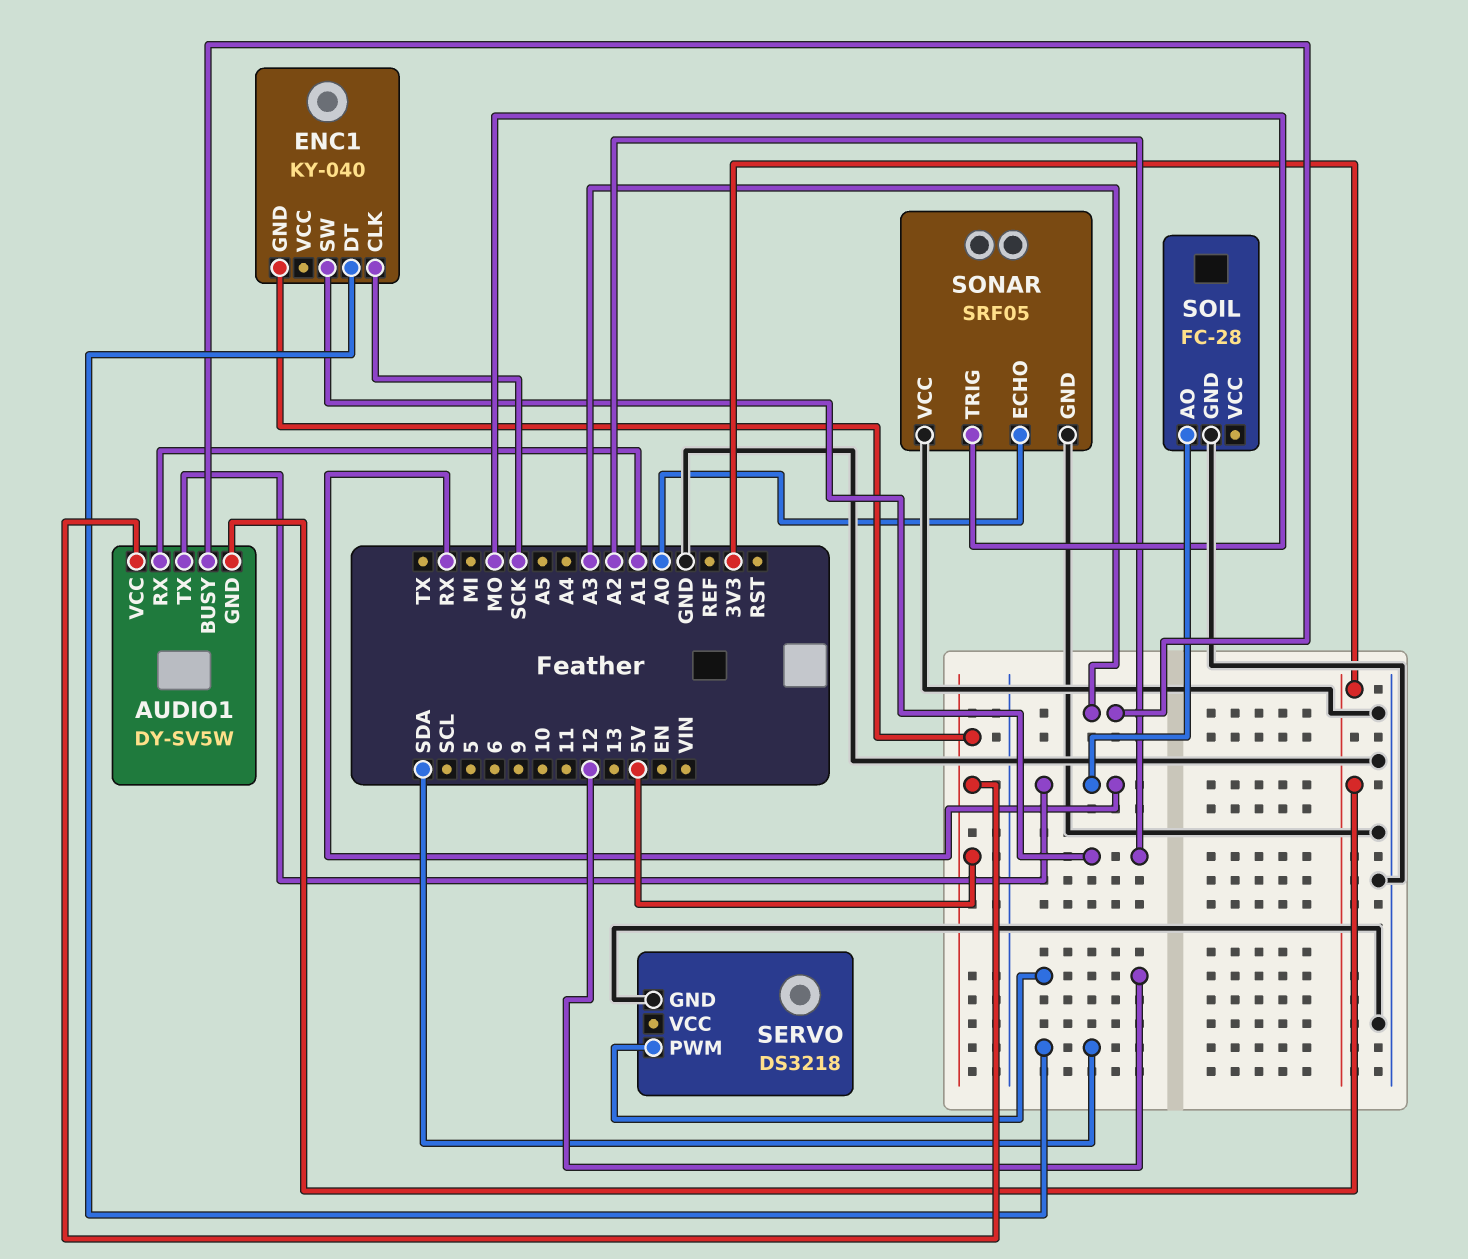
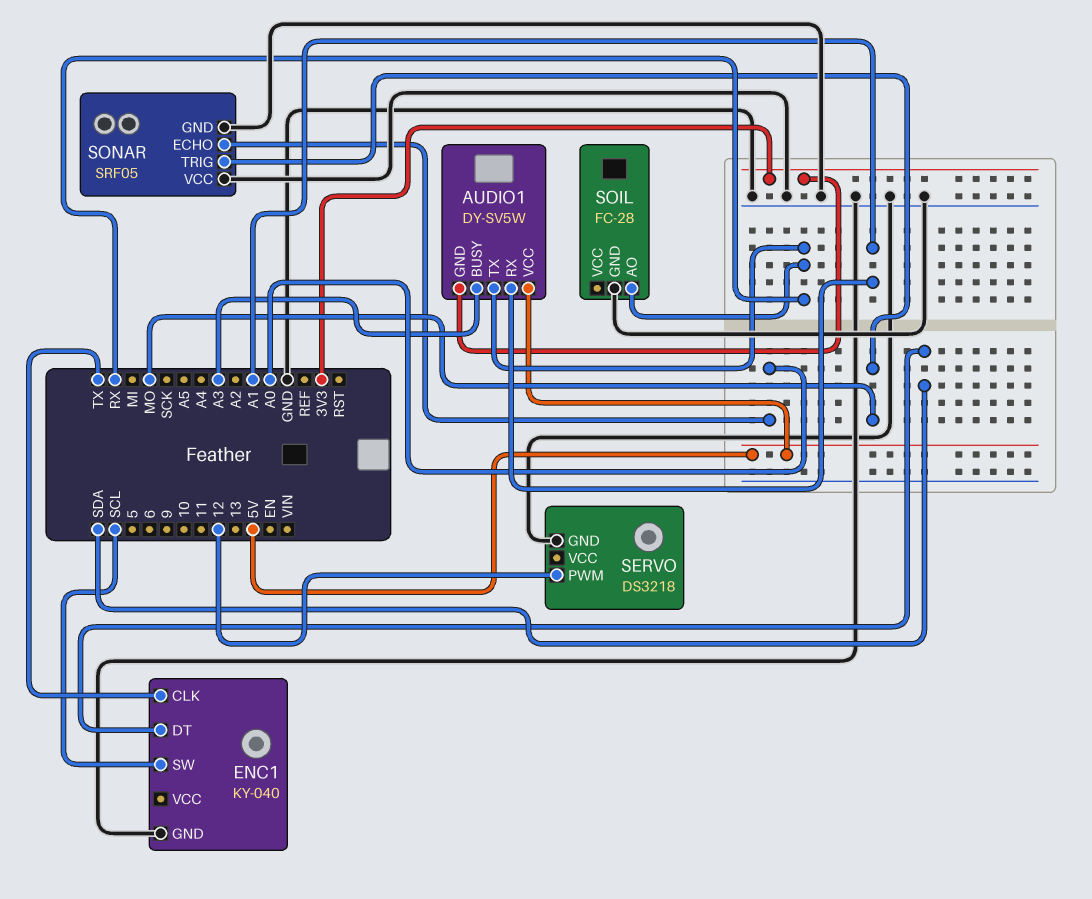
ENC1 pin CLK: SCK -> TX
ENC1 pin GND: 5V -> GND
ENC1 pin SW: A2 -> SCL

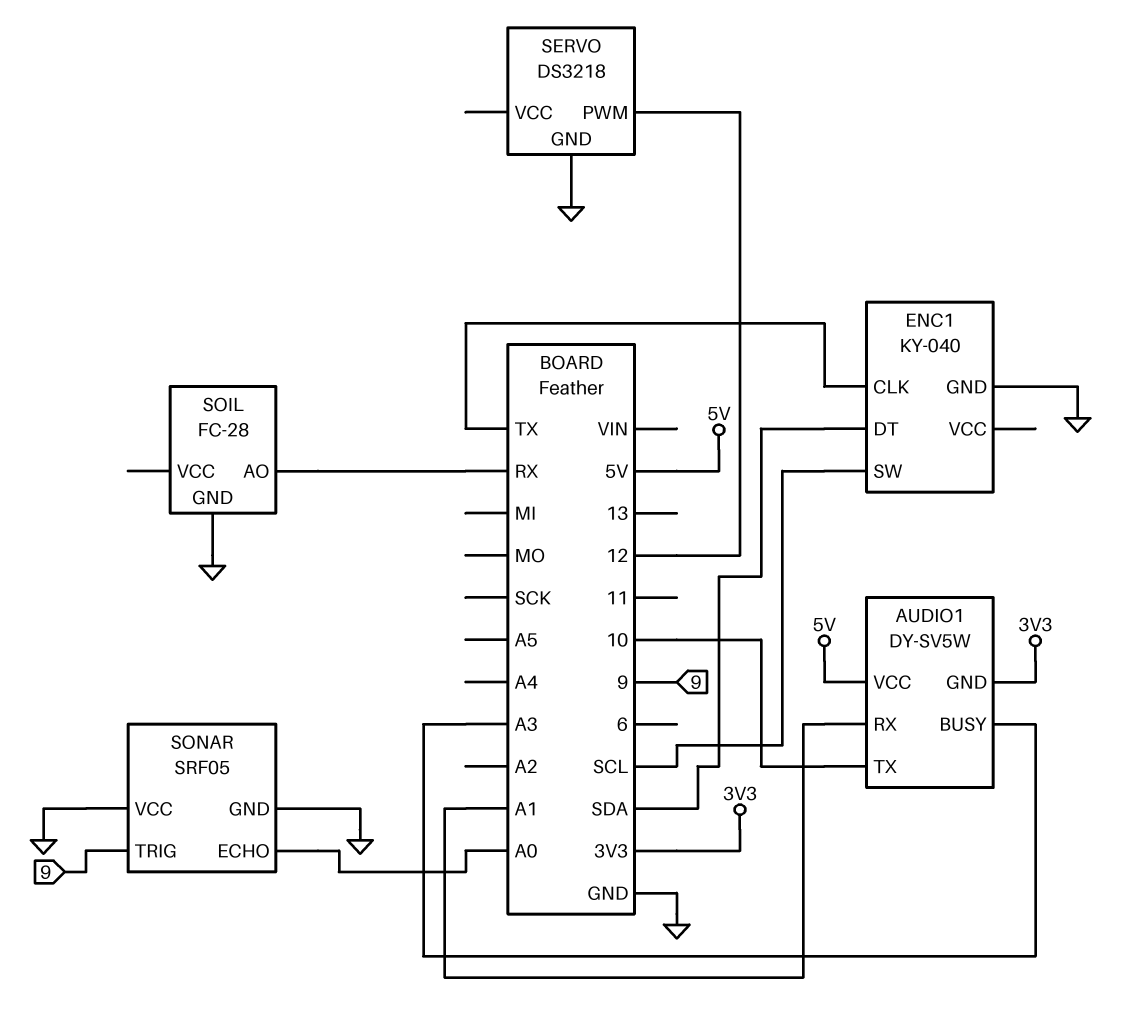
AUDIO1 pin TX: RX -> 10
SONAR pin TRIG: MO -> 9

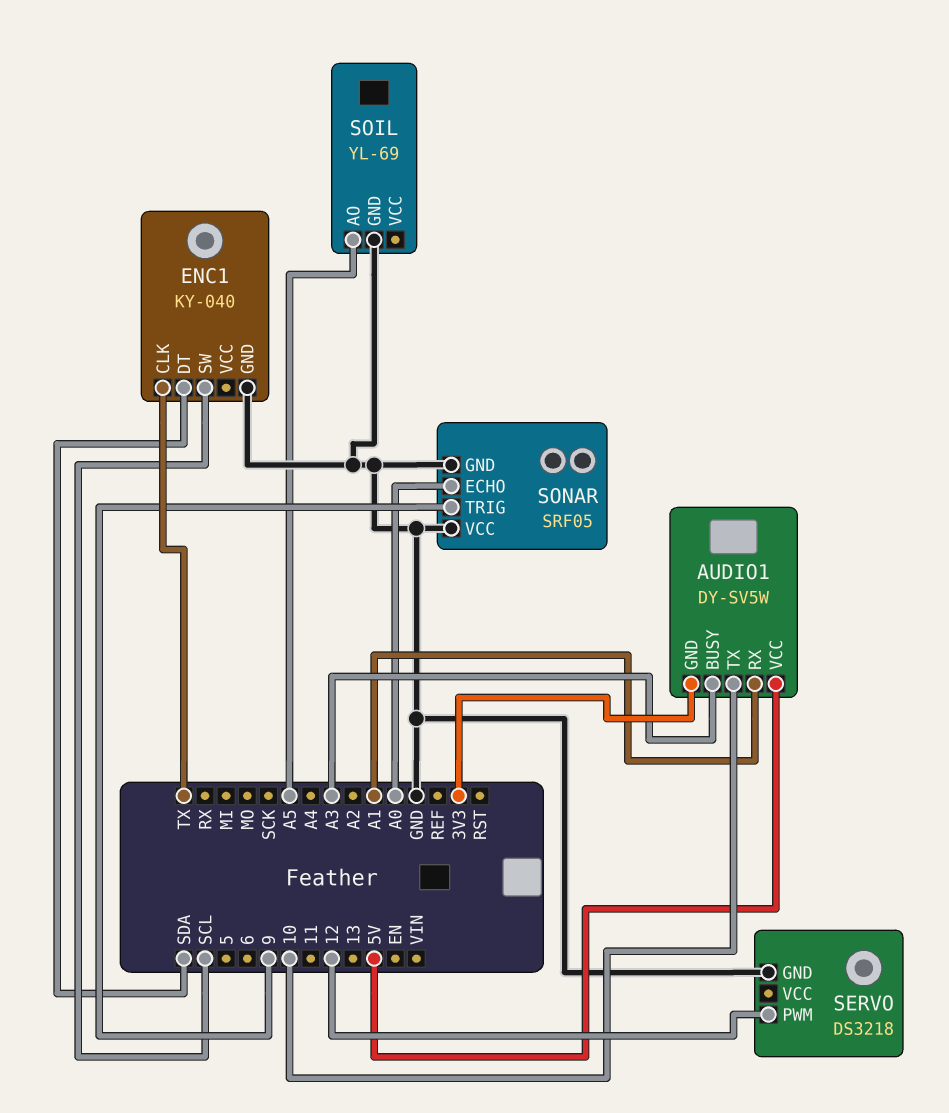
SOIL: FC-28 -> YL-69
SOIL pin AO: RX -> A5

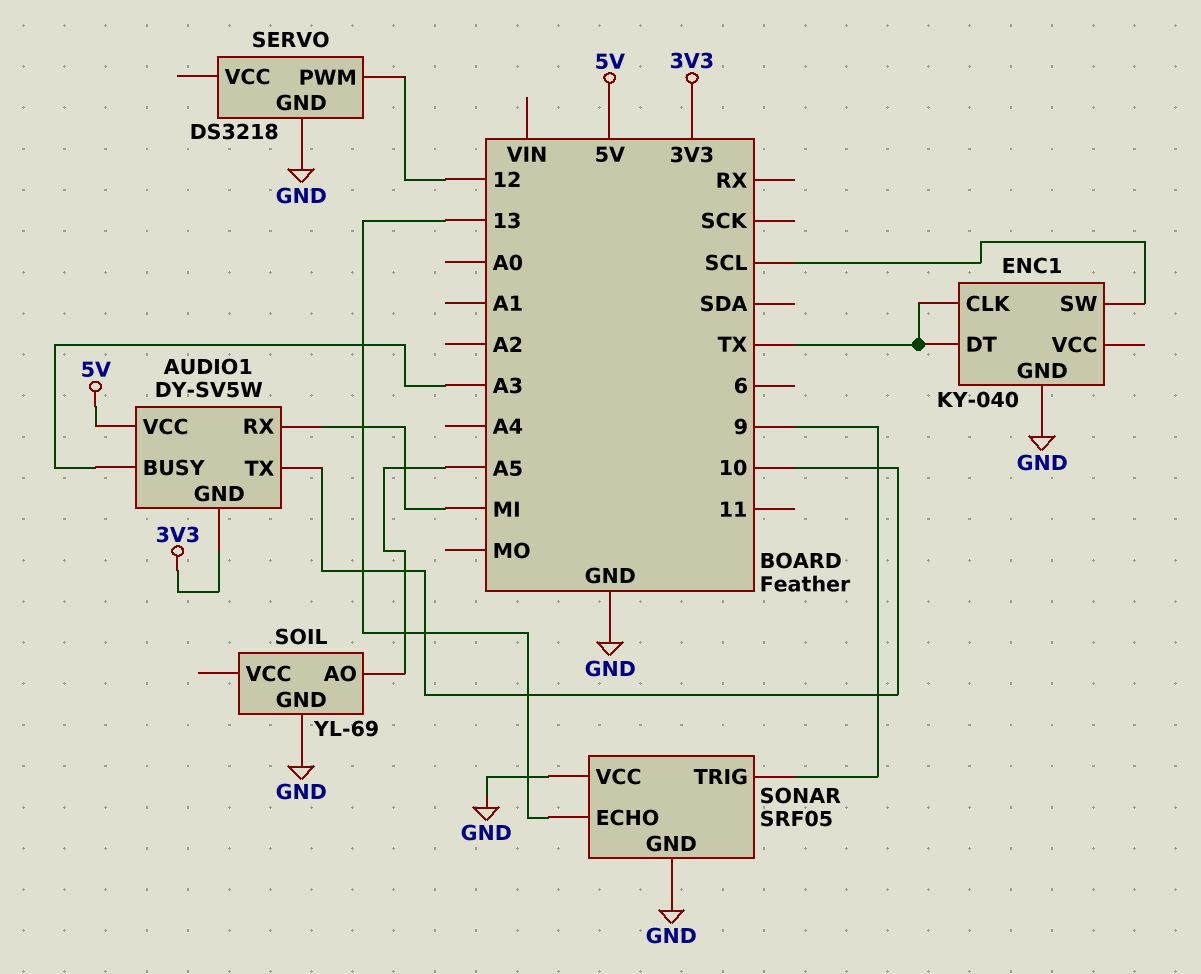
AUDIO1 pin RX: A1 -> MI
ENC1 pin DT: SDA -> TX
SONAR pin ECHO: A0 -> 13

